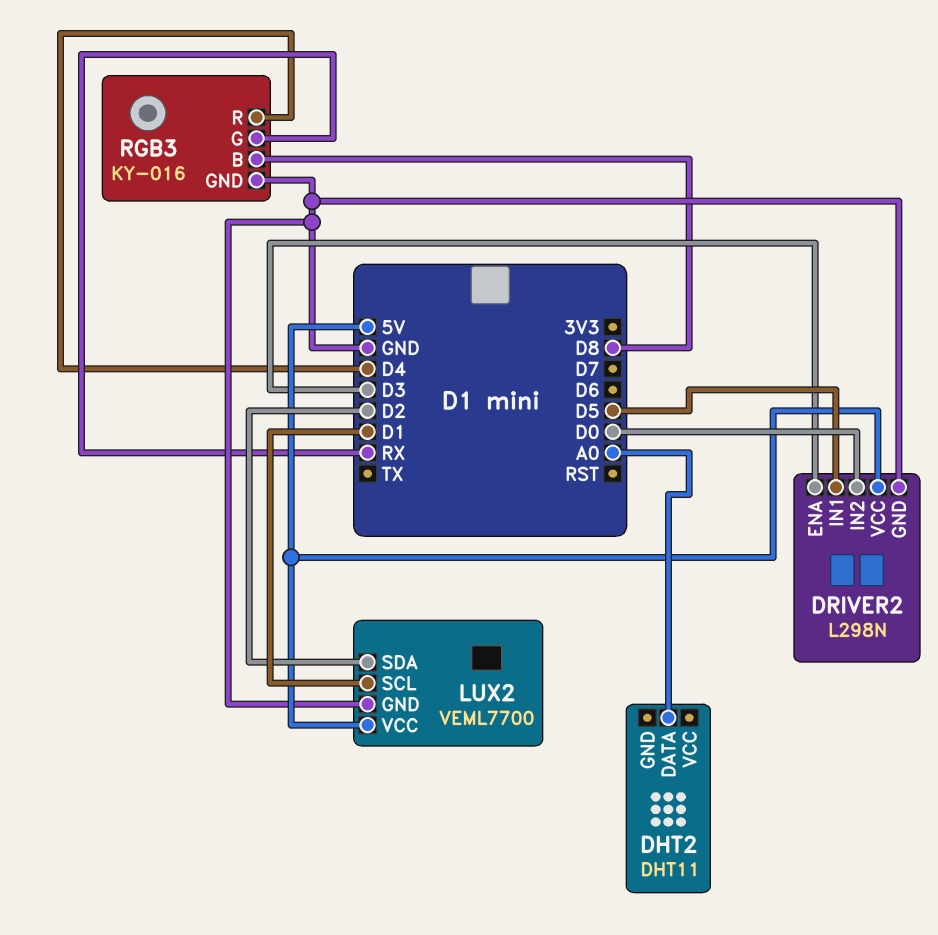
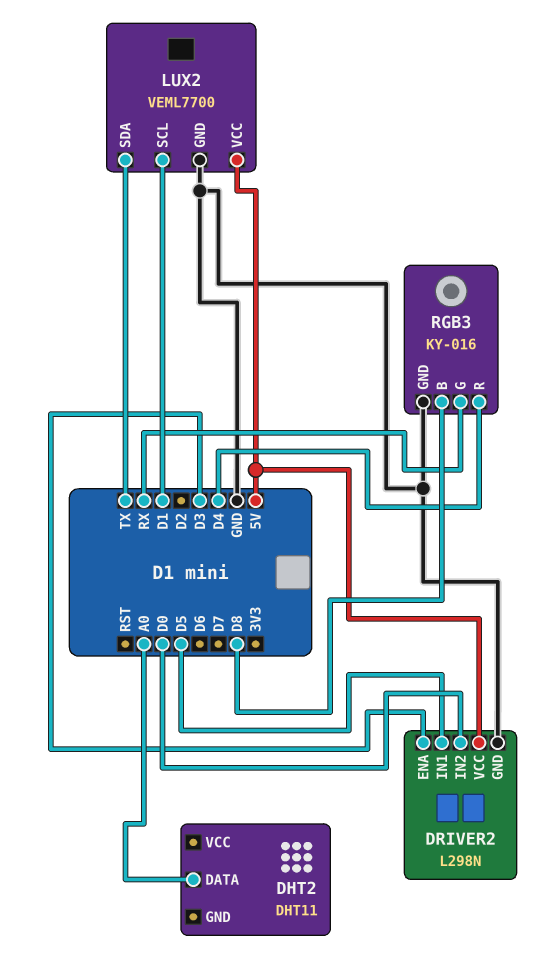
LUX2 pin SDA: D2 -> TX

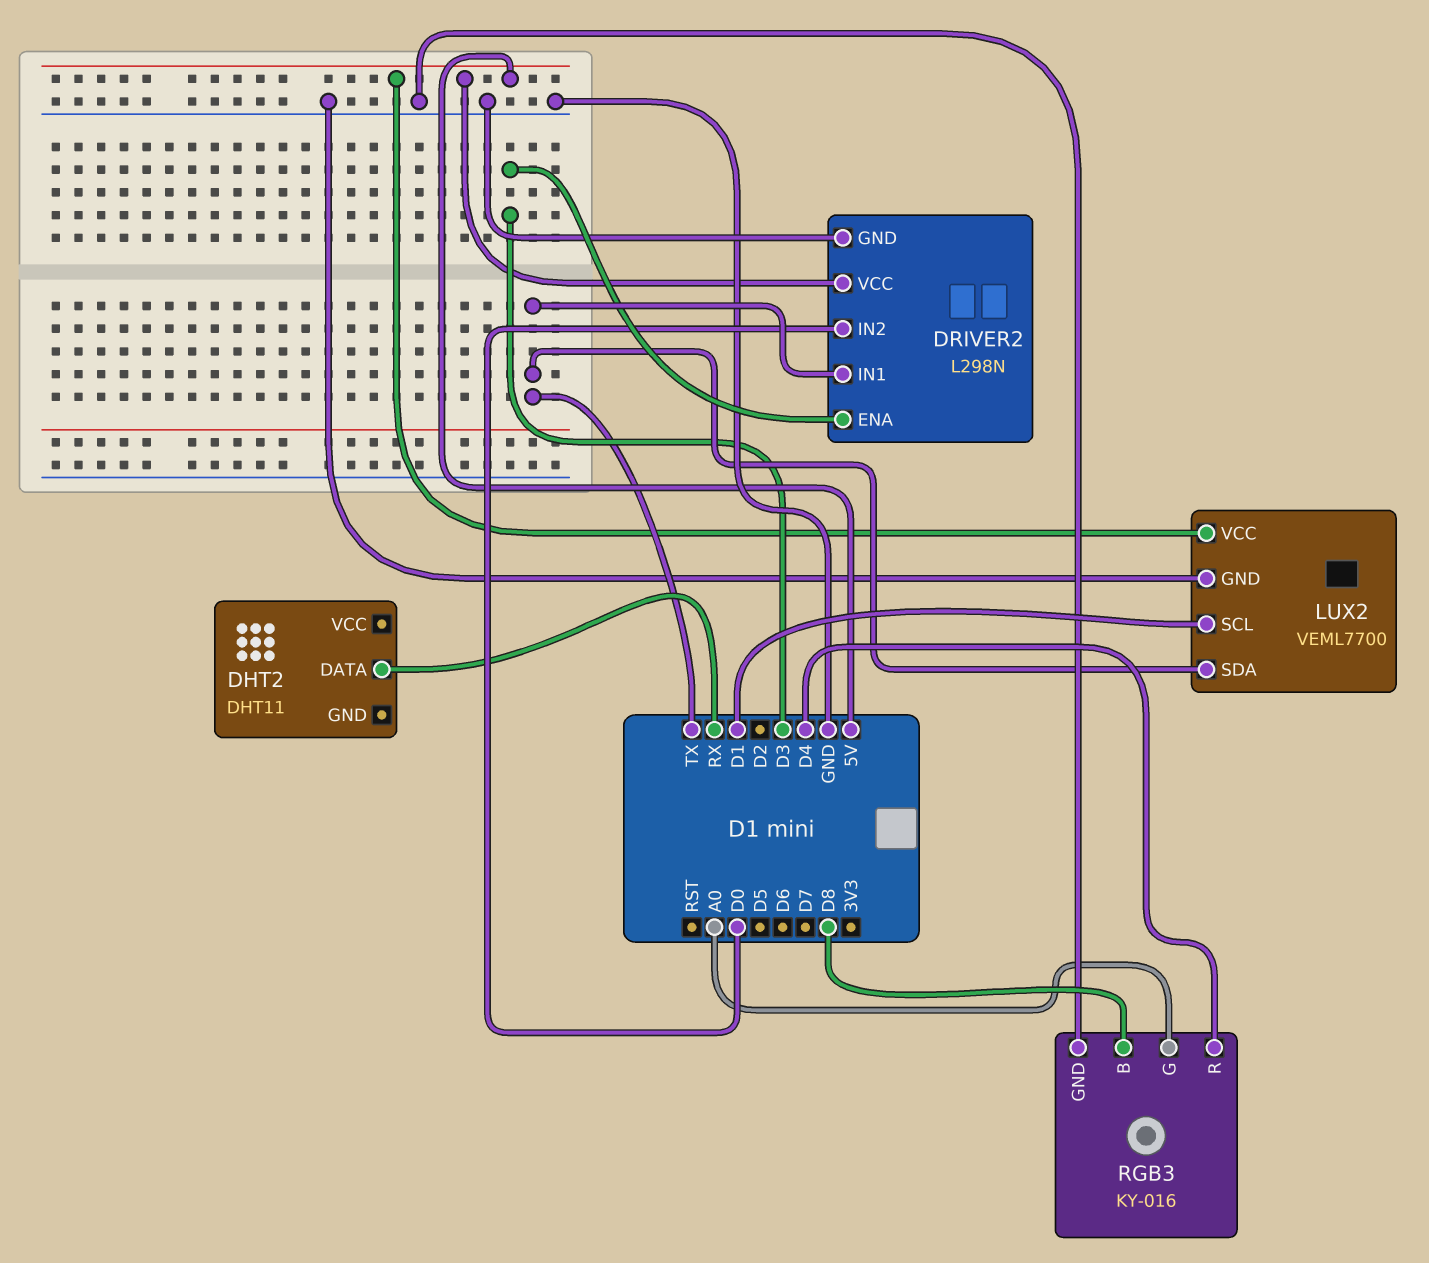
DHT2 pin DATA: A0 -> RX
DRIVER2 pin IN1: D5 -> TX
RGB3 pin G: RX -> A0

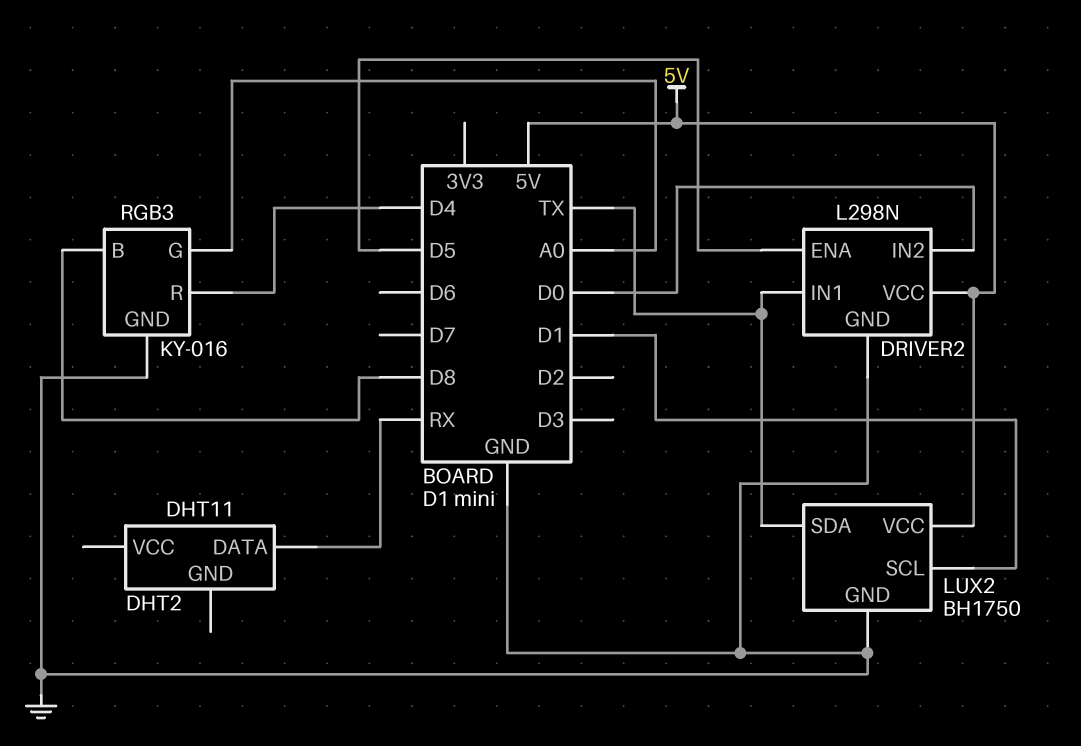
DRIVER2 pin ENA: D3 -> D5
LUX2: VEML7700 -> BH1750

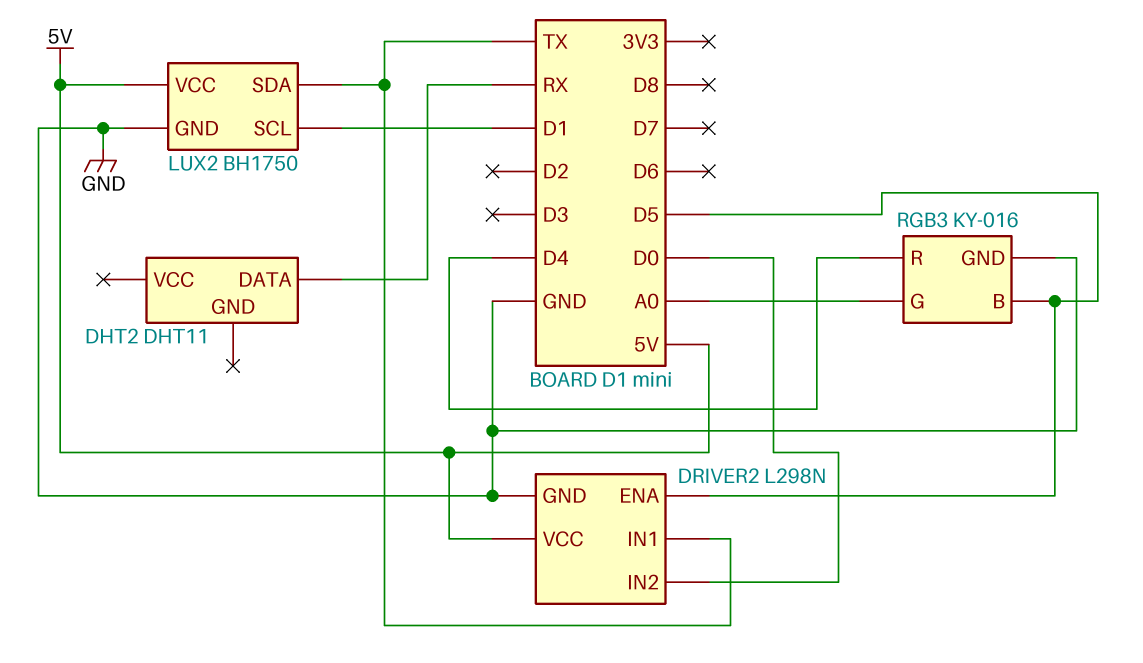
RGB3 pin B: D8 -> D5

